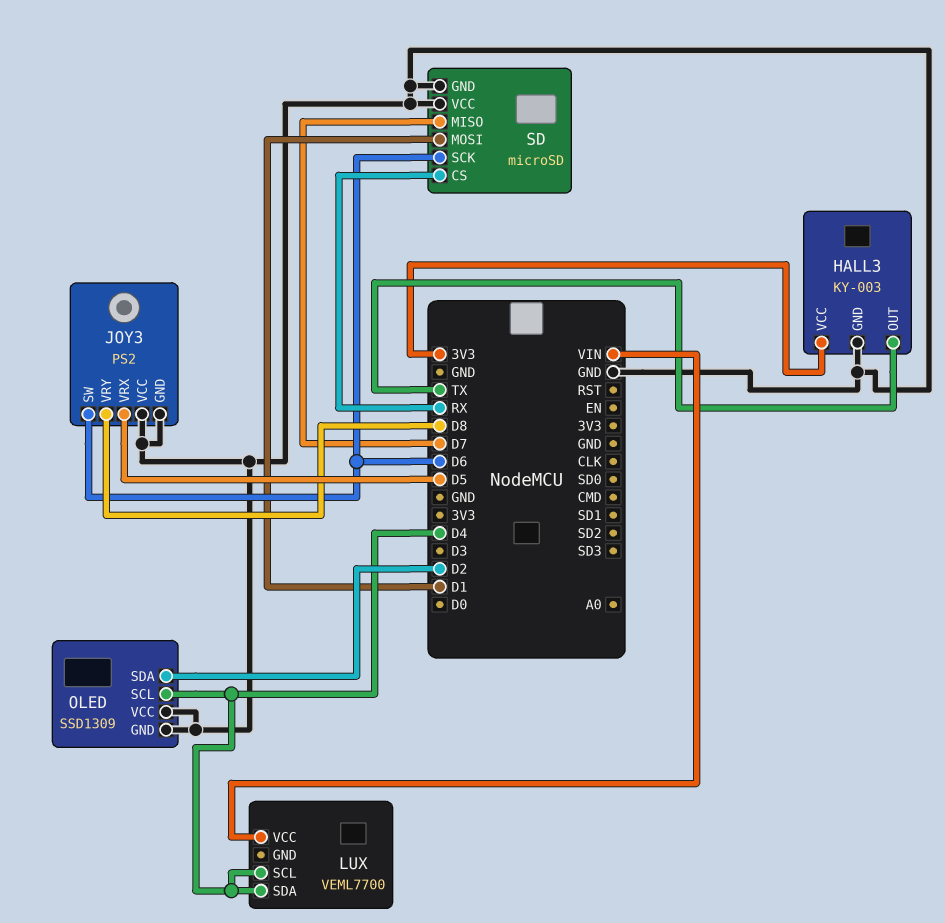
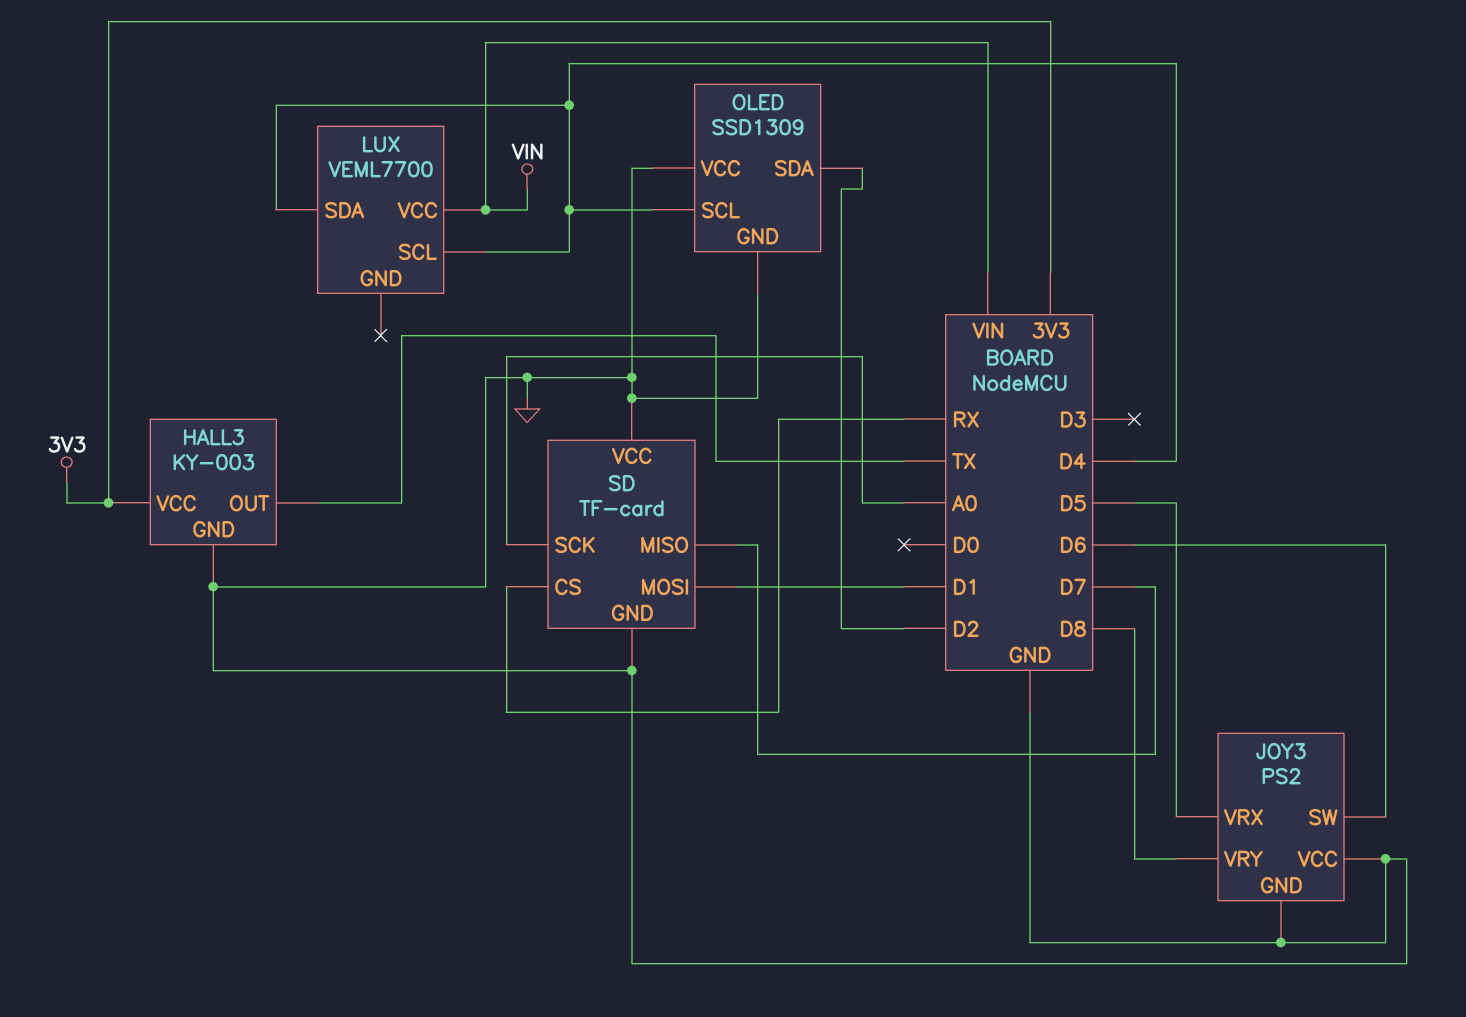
SD: microSD -> TF-card
SD pin SCK: D6 -> A0

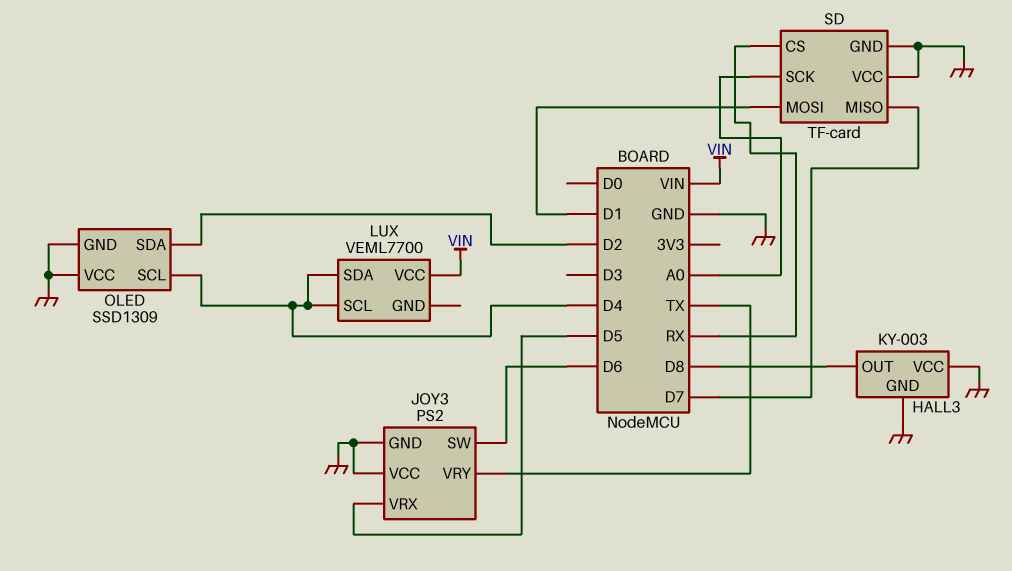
HALL3 pin OUT: TX -> D8
HALL3 pin VCC: 3V3 -> GND
JOY3 pin VRY: D8 -> TX

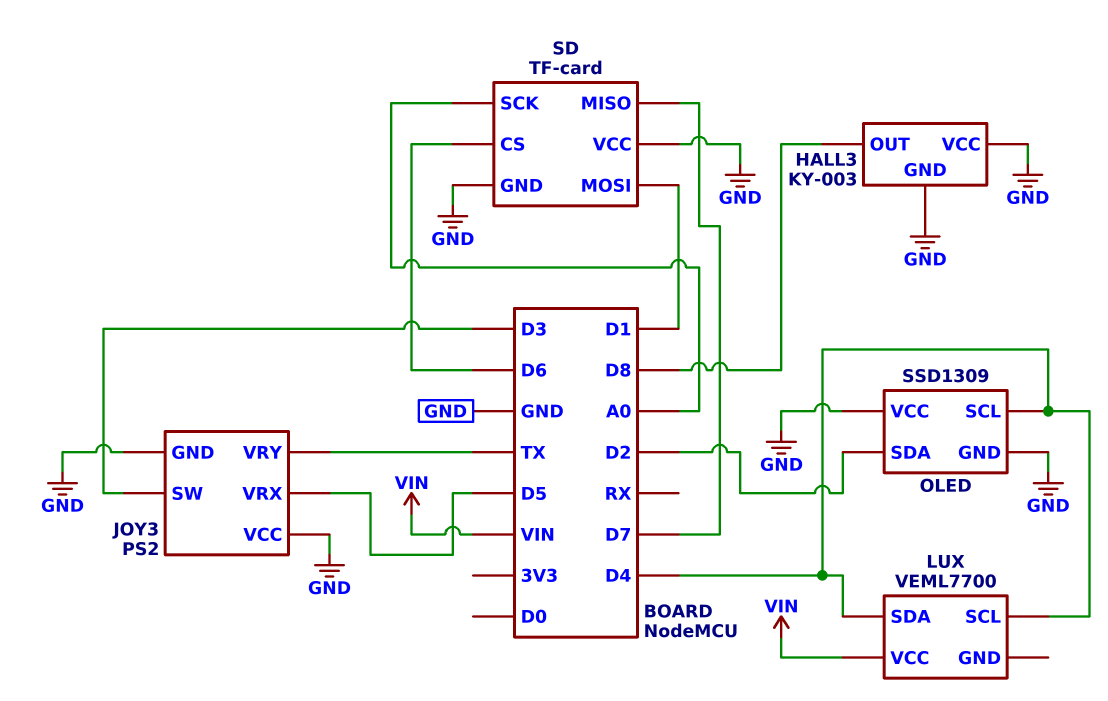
JOY3 pin SW: D6 -> D3
SD pin CS: RX -> D6

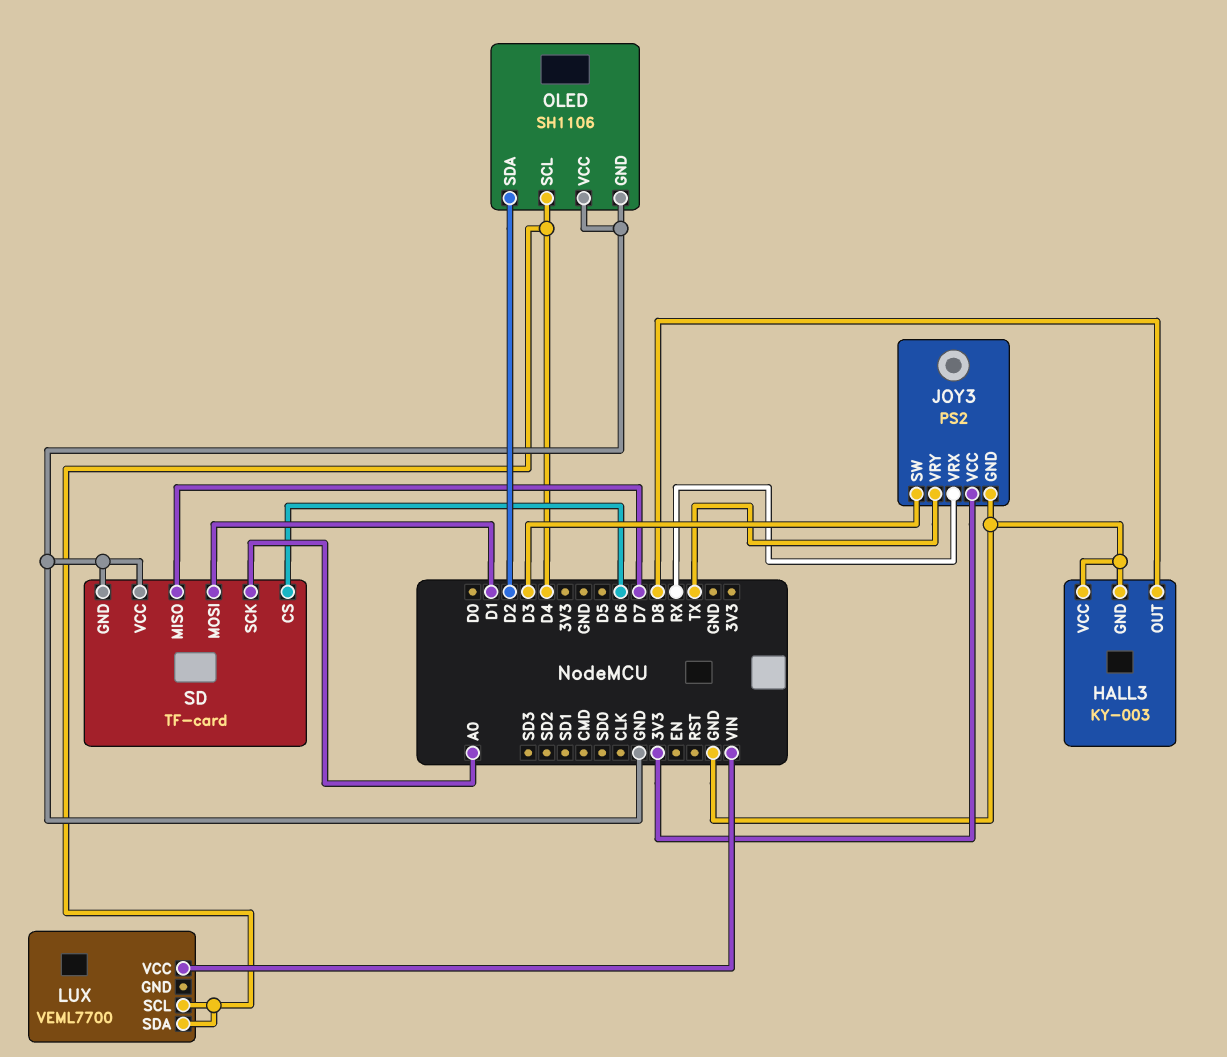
JOY3 pin VCC: GND -> 3V3
JOY3 pin VRX: D5 -> RX
OLED: SSD1309 -> SH1106

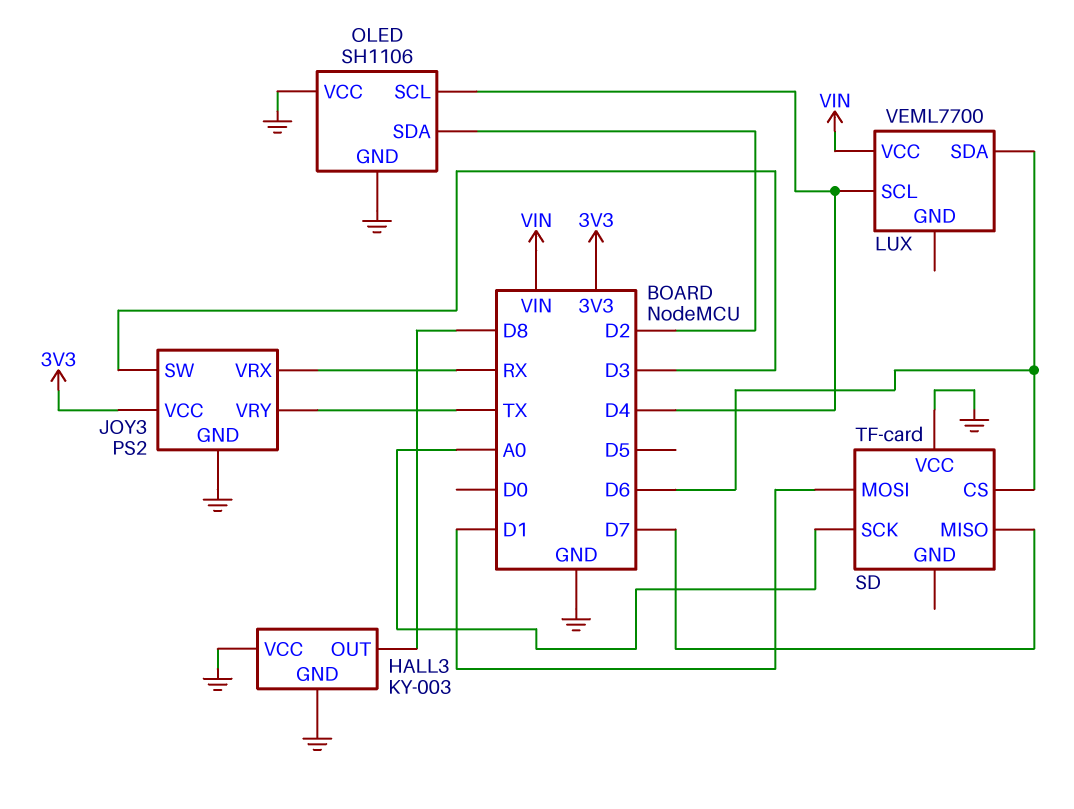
LUX pin SDA: D4 -> D6
SD pin GND: GND -> none

